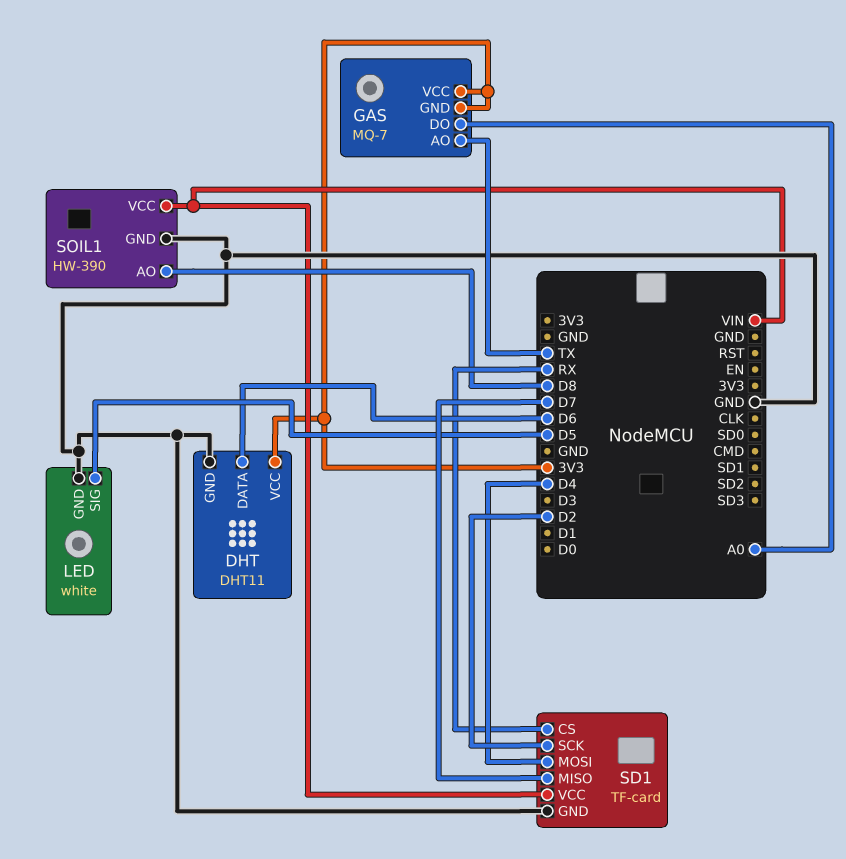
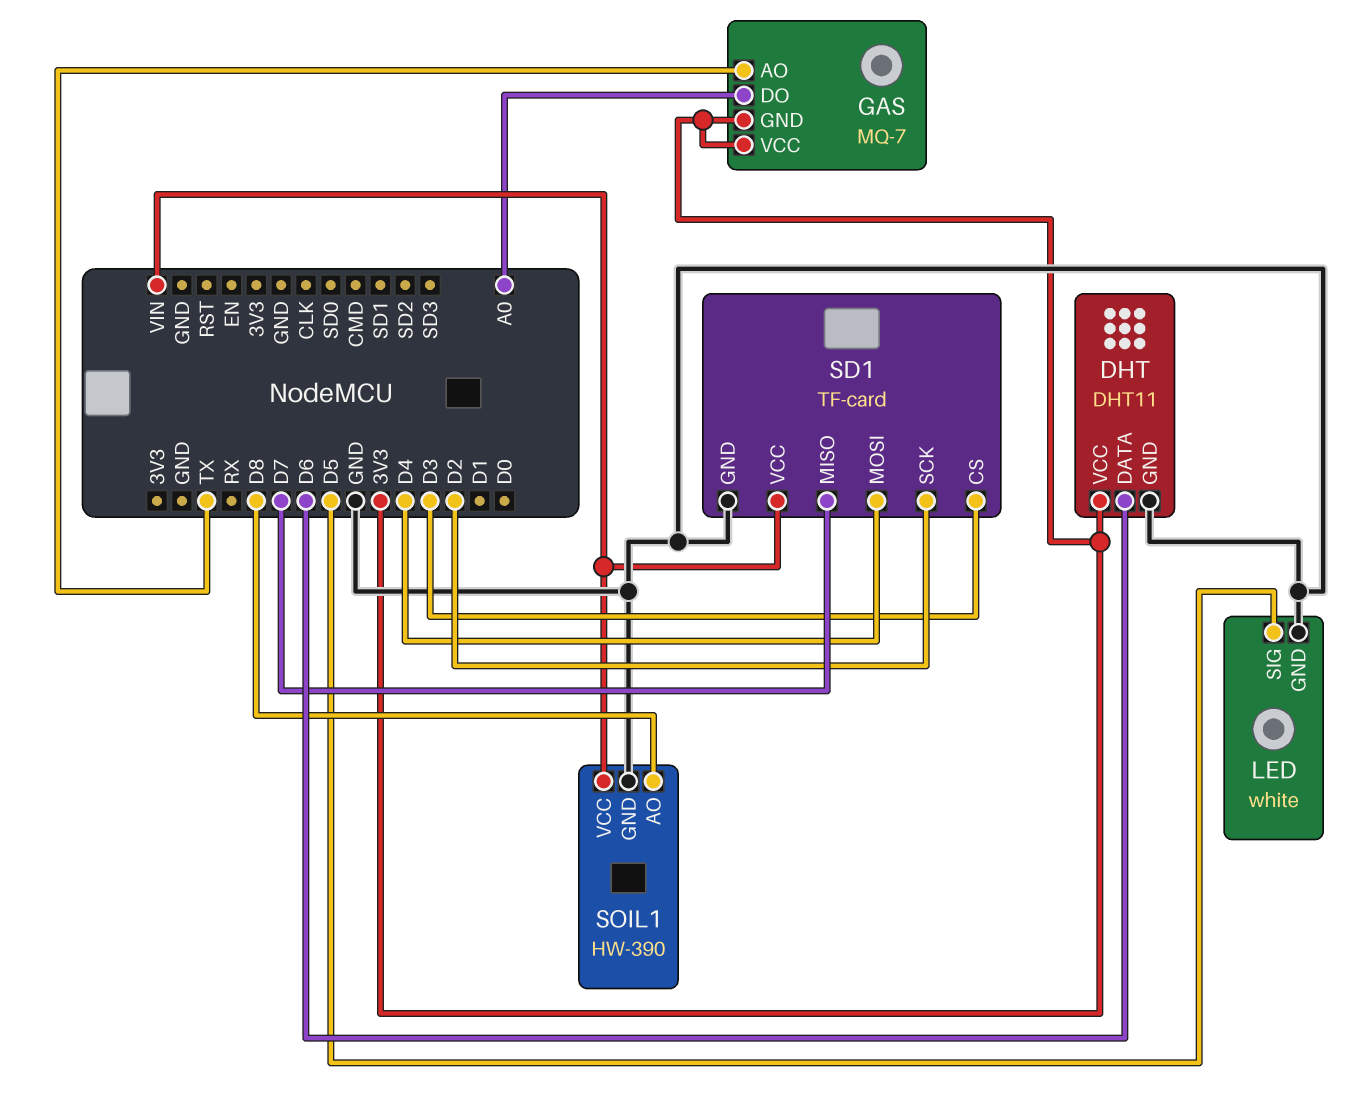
SD1 pin CS: RX -> D3

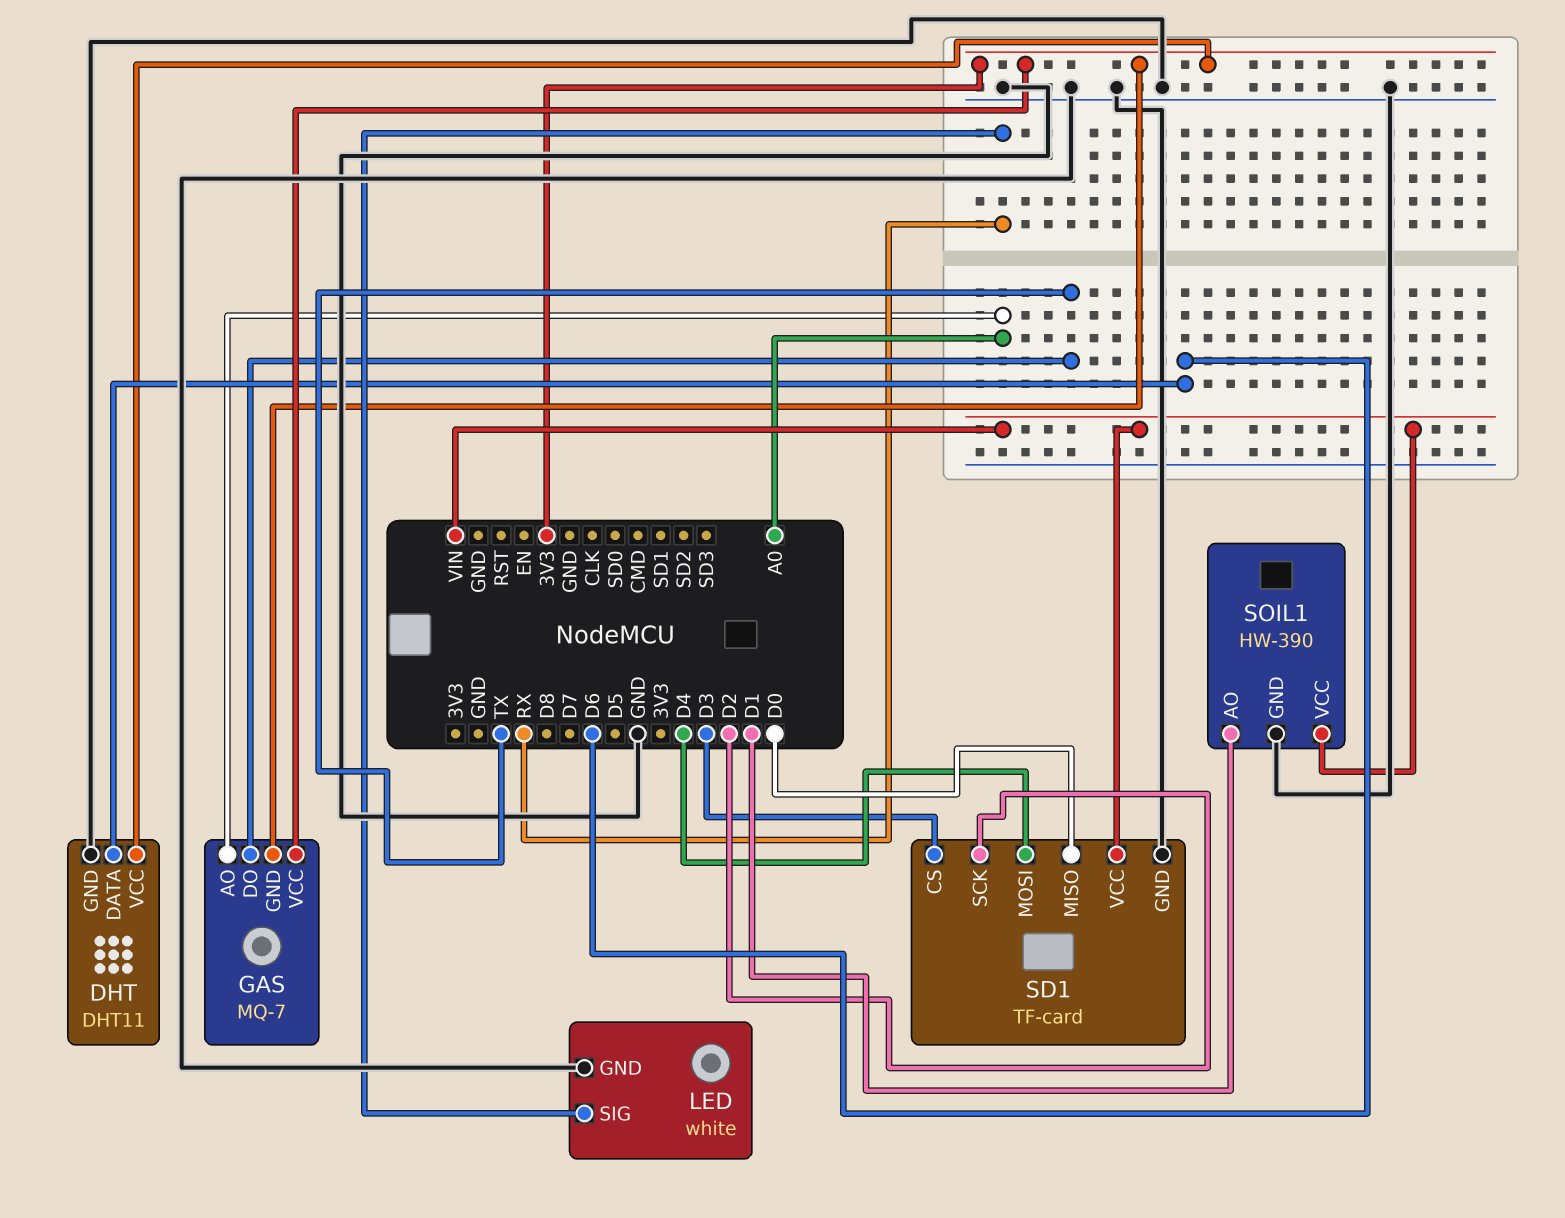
GAS pin AO: TX -> A0
GAS pin DO: A0 -> TX
LED pin SIG: D5 -> RX
SD1 pin MISO: D7 -> D0
SOIL1 pin AO: D8 -> D1

